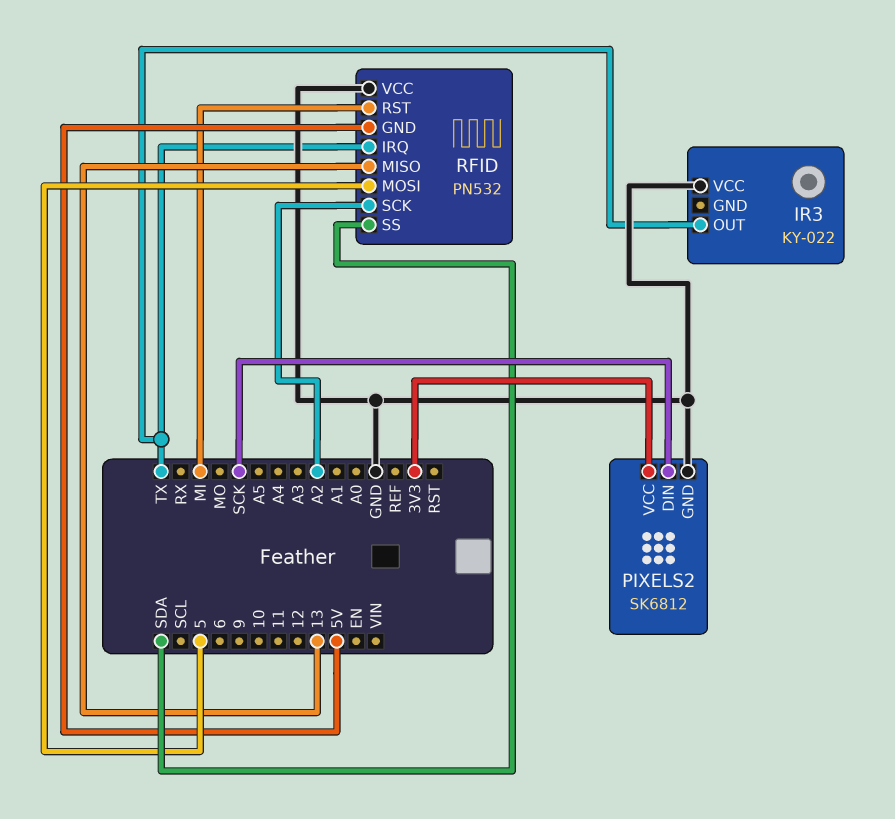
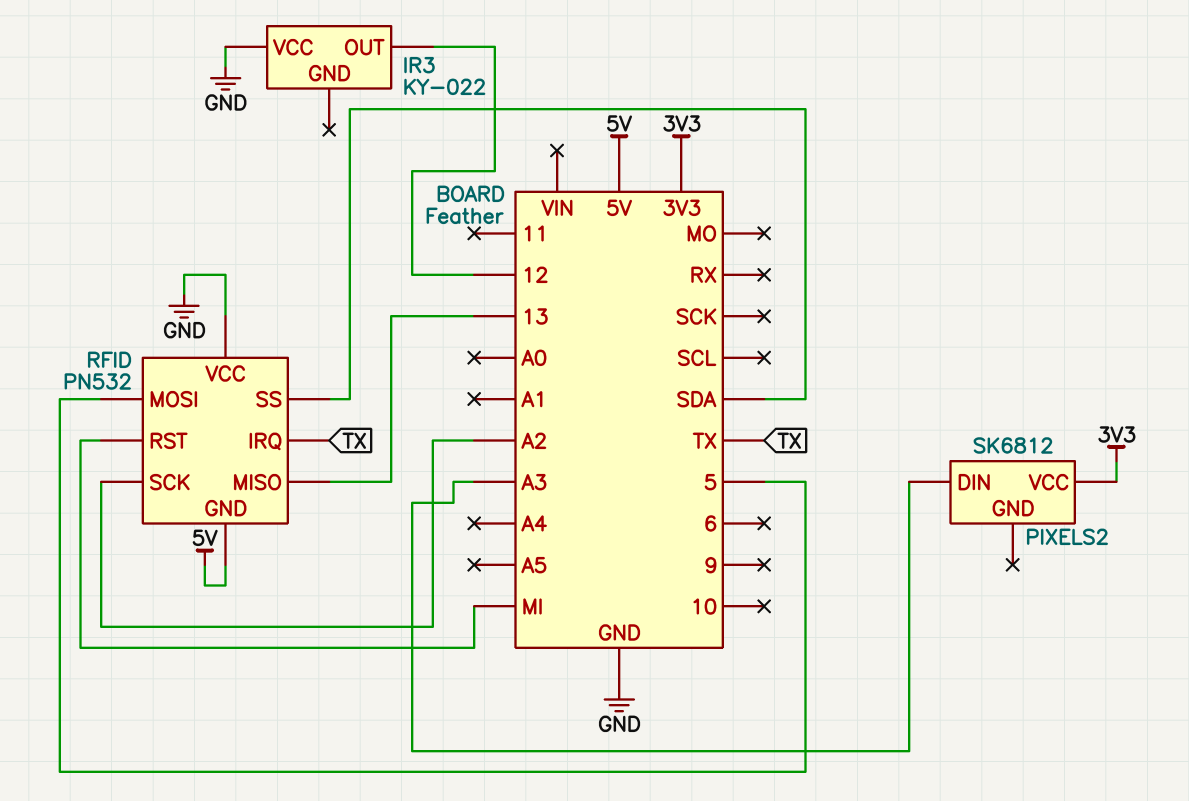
IR3 pin OUT: TX -> 12
PIXELS2 pin DIN: SCK -> A3
PIXELS2 pin GND: GND -> none

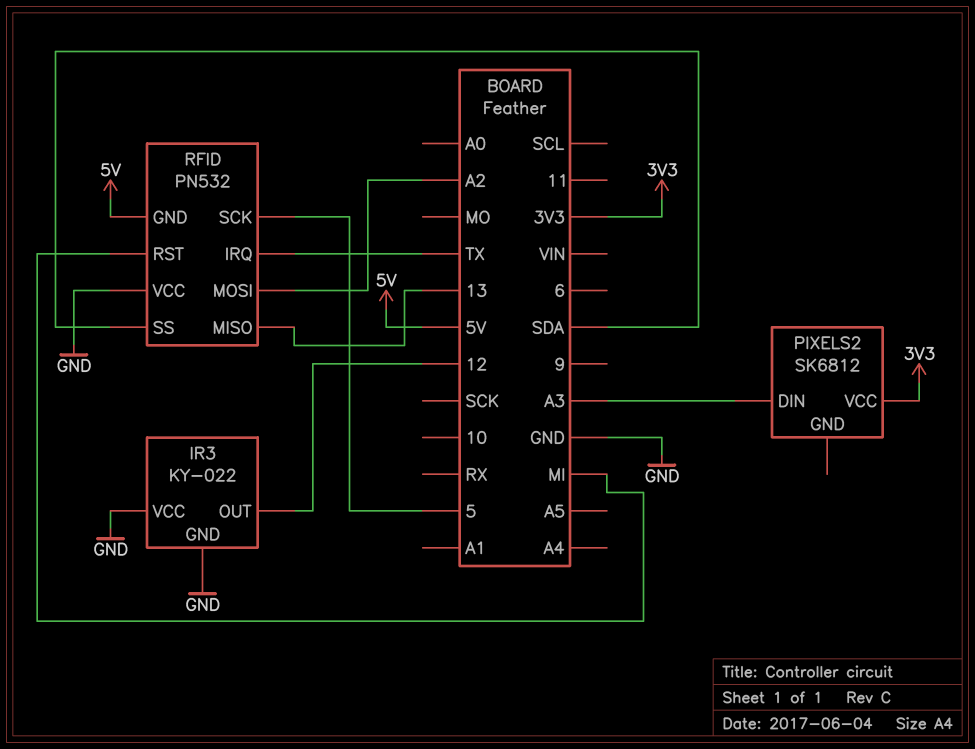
IR3 pin GND: none -> GND
RFID pin MOSI: 5 -> A2
RFID pin SCK: A2 -> 5

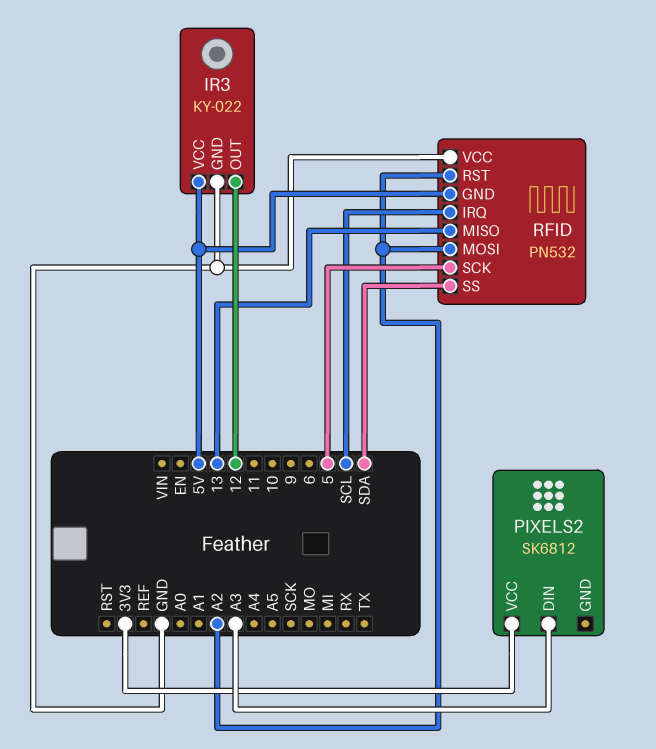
IR3 pin VCC: GND -> 5V
RFID pin IRQ: TX -> SCL
RFID pin RST: MI -> A2

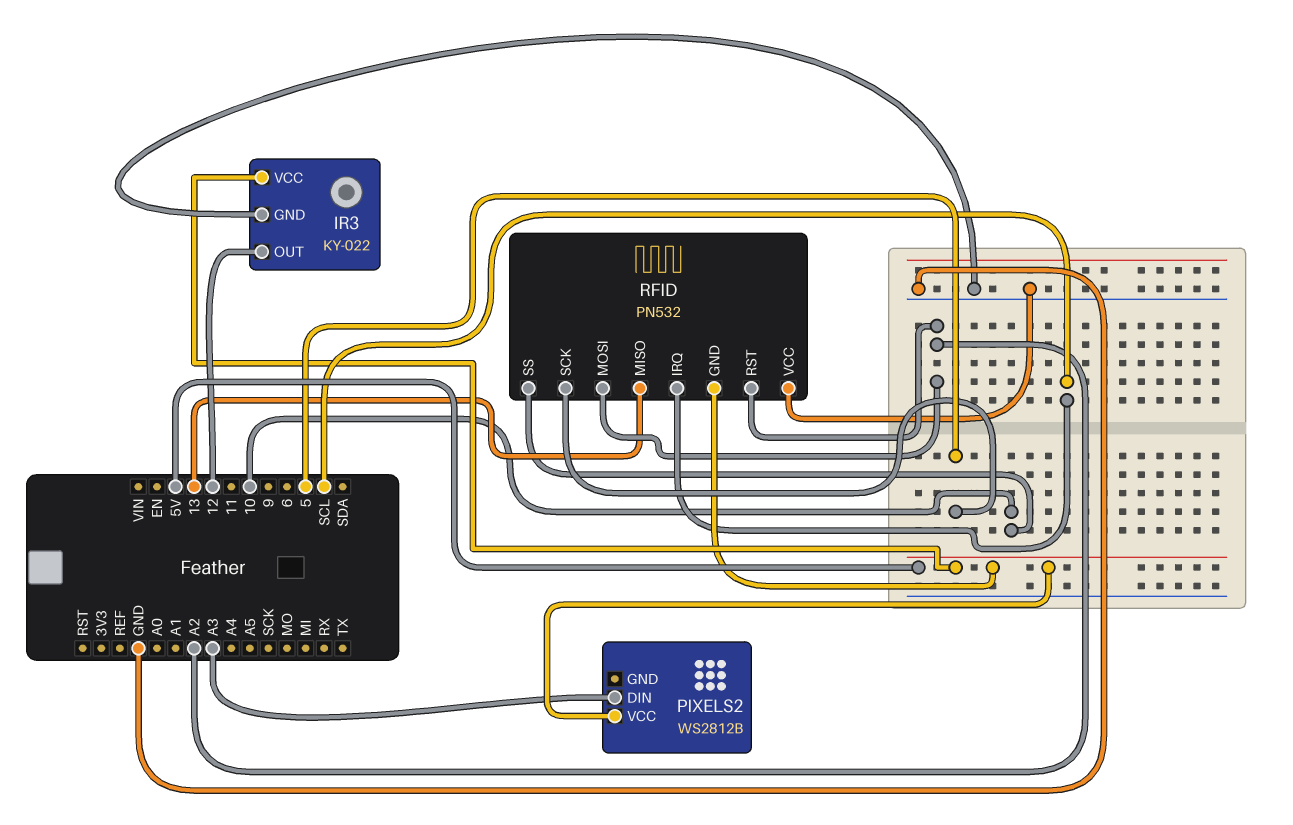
PIXELS2: SK6812 -> WS2812B
PIXELS2 pin VCC: 3V3 -> 5V
RFID pin SS: SDA -> 10

